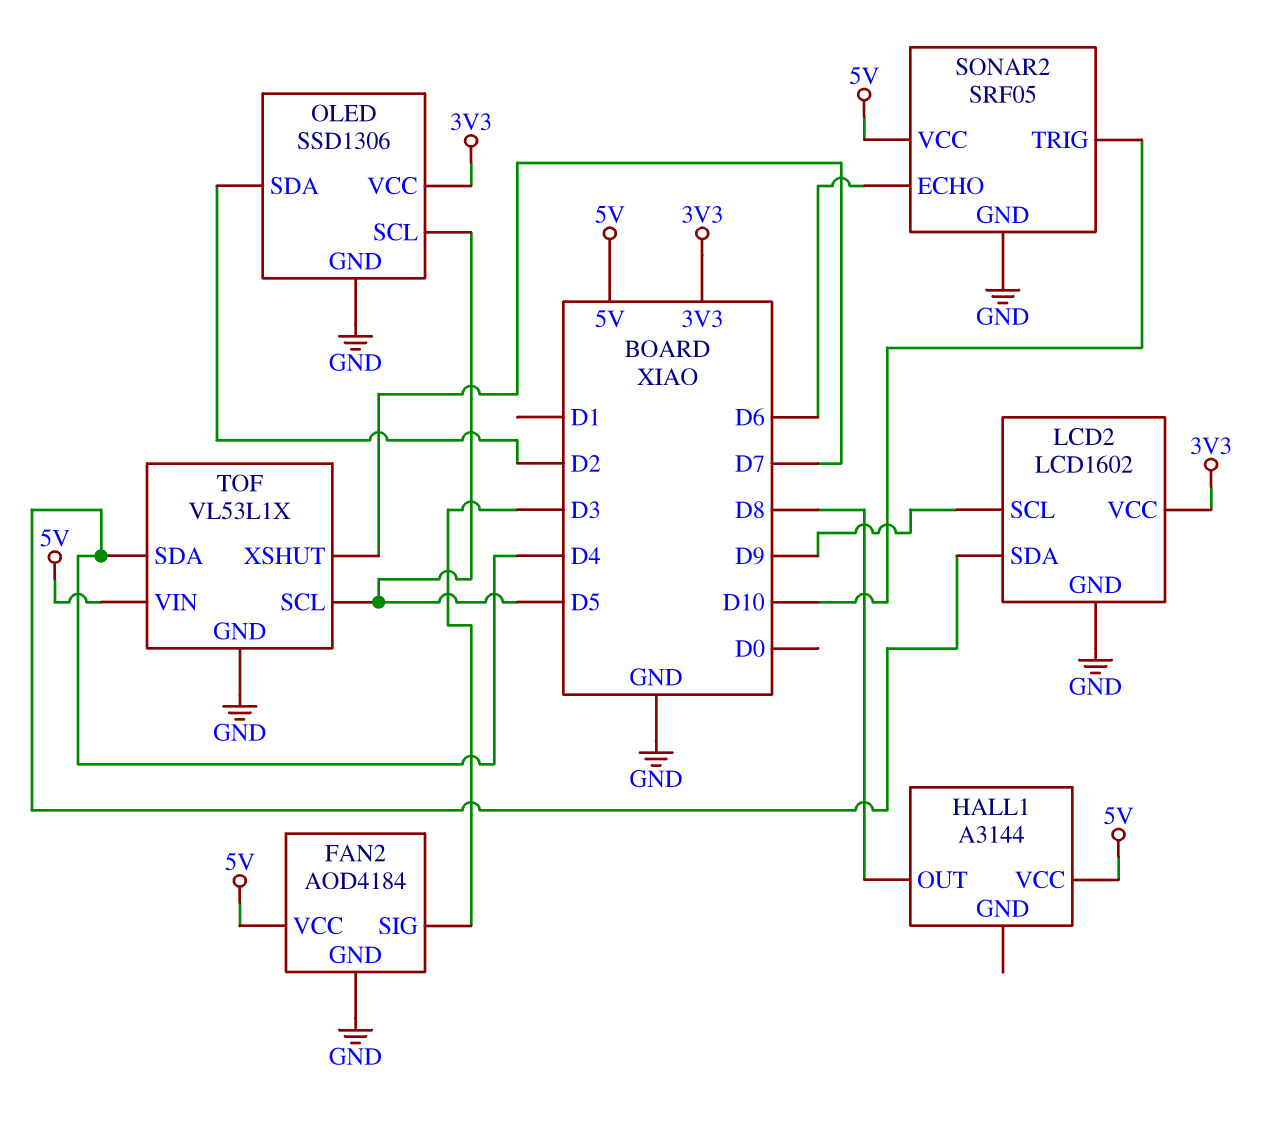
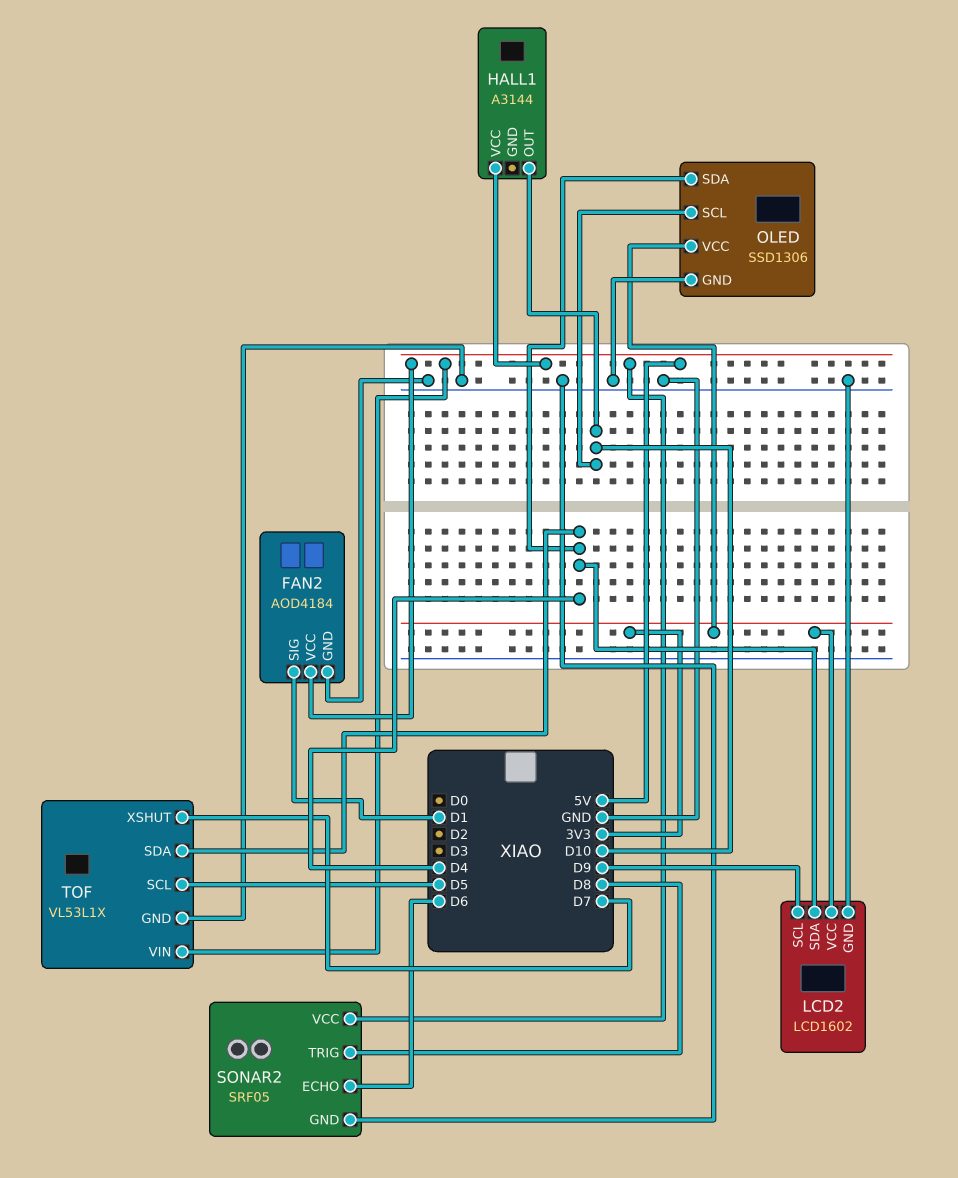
FAN2 pin SIG: D3 -> D1
HALL1 pin OUT: D8 -> D10
OLED pin SCL: D5 -> D10
OLED pin SDA: D2 -> D4
SONAR2 pin TRIG: D10 -> D8

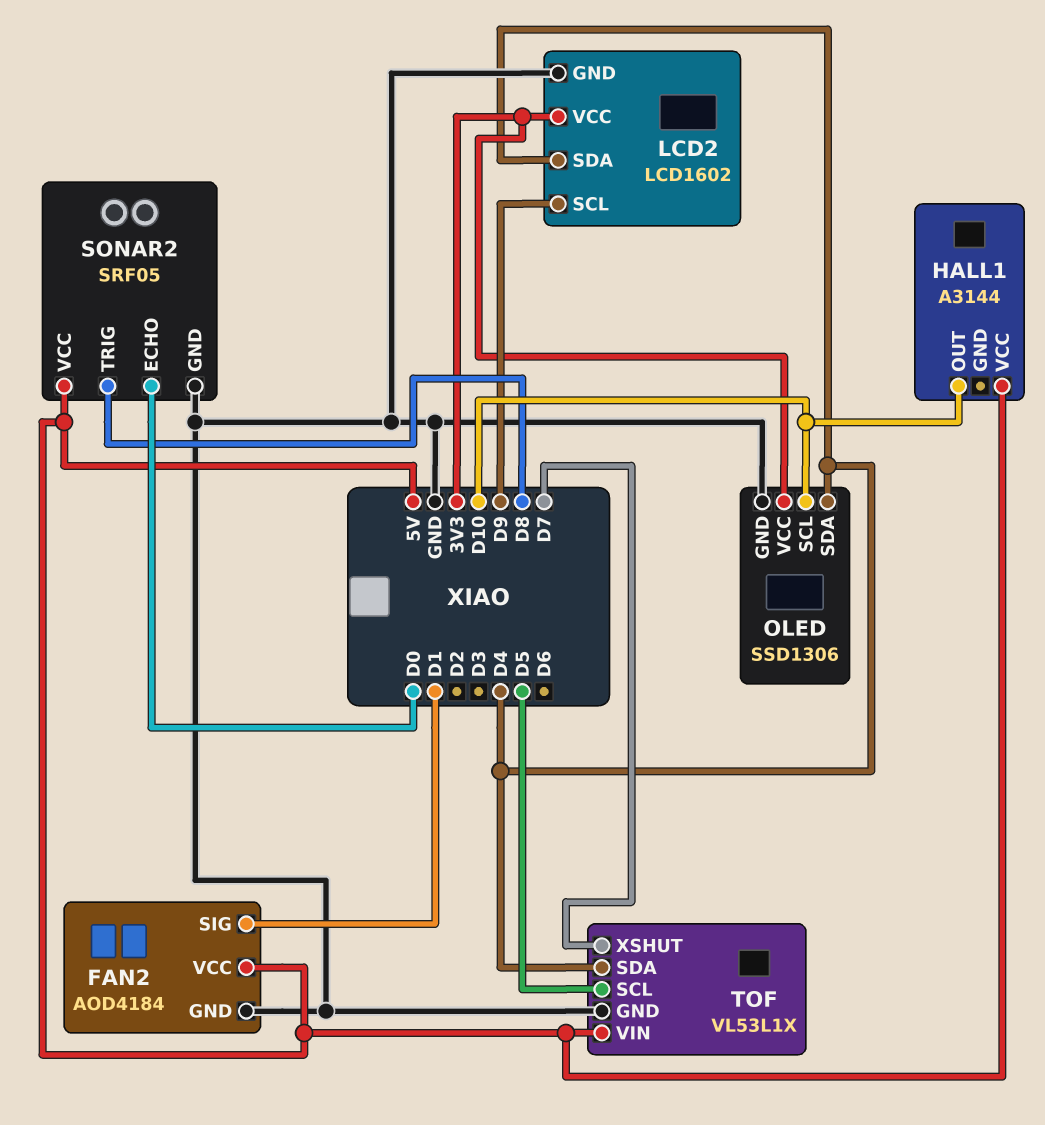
SONAR2 pin ECHO: D6 -> D0

